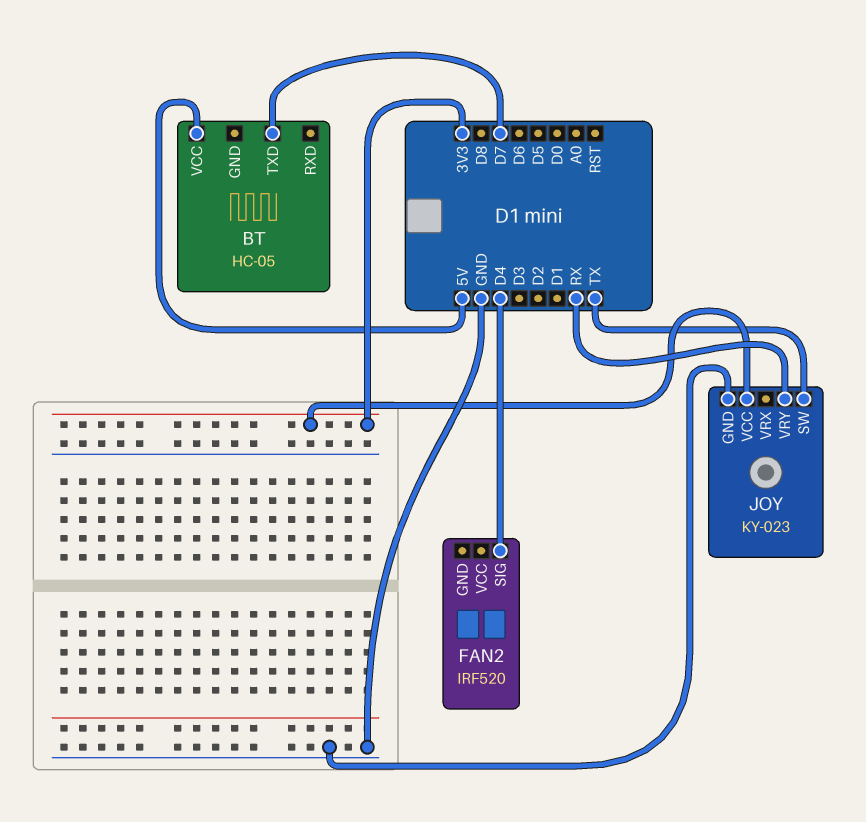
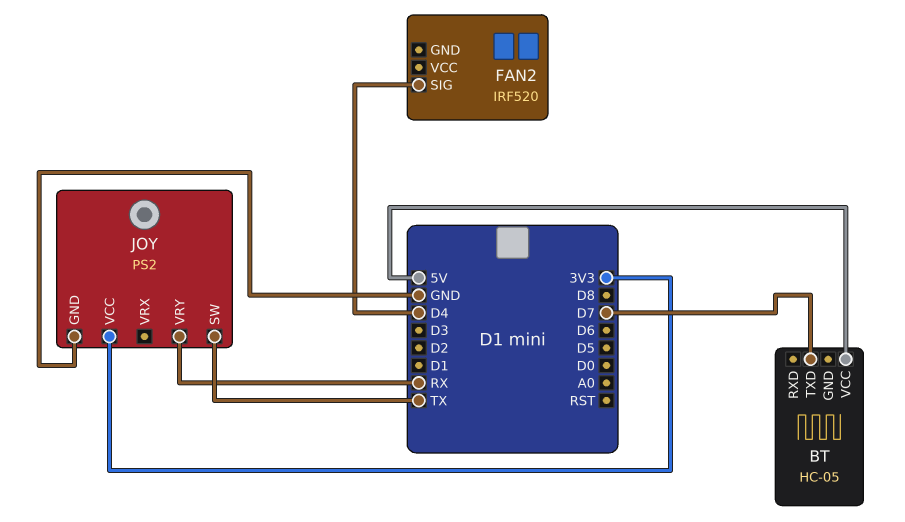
JOY: KY-023 -> PS2

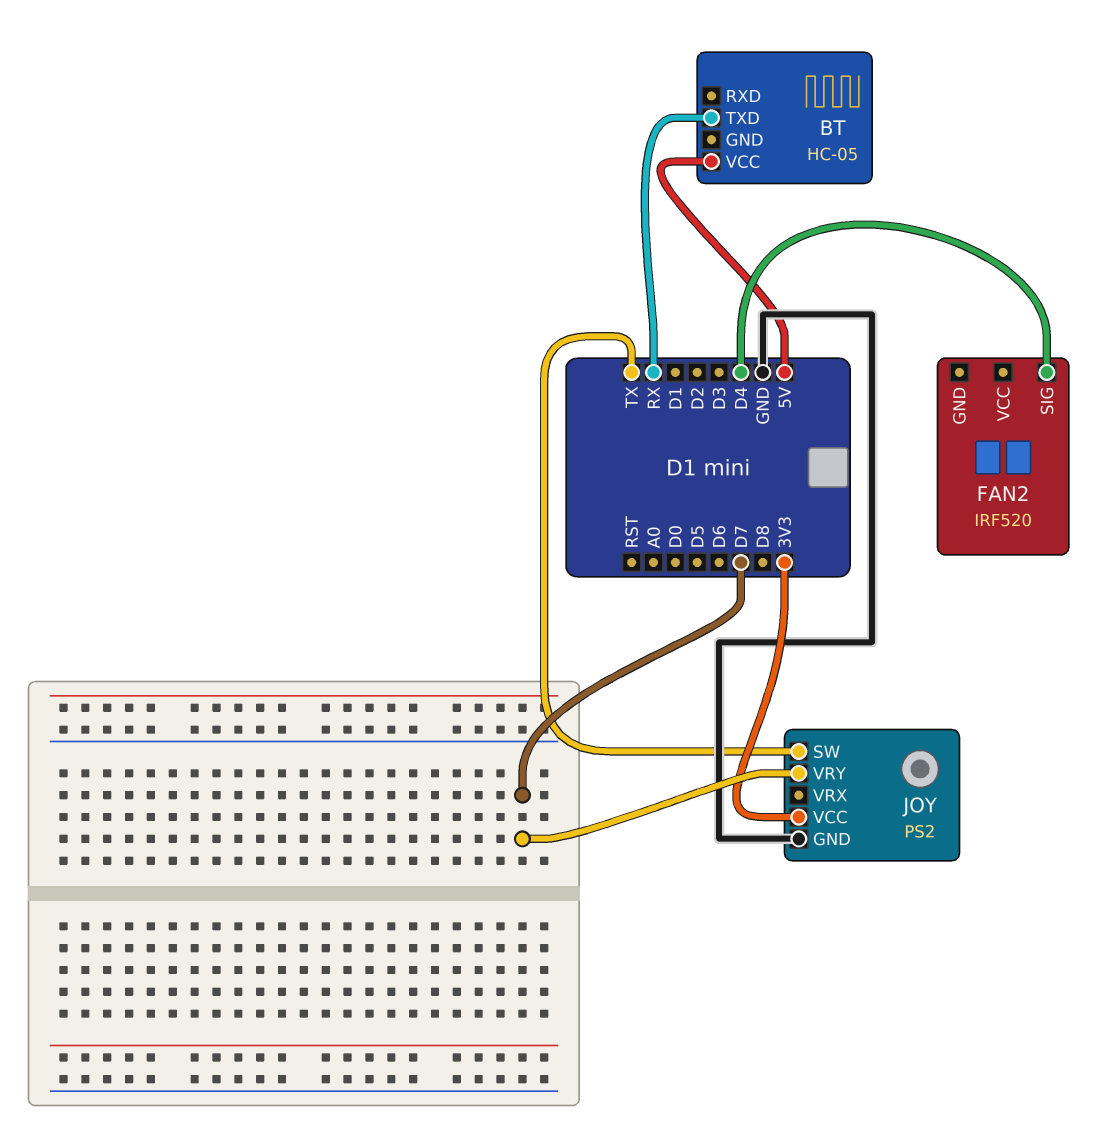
BT pin TXD: D7 -> RX
JOY pin VRY: RX -> D7

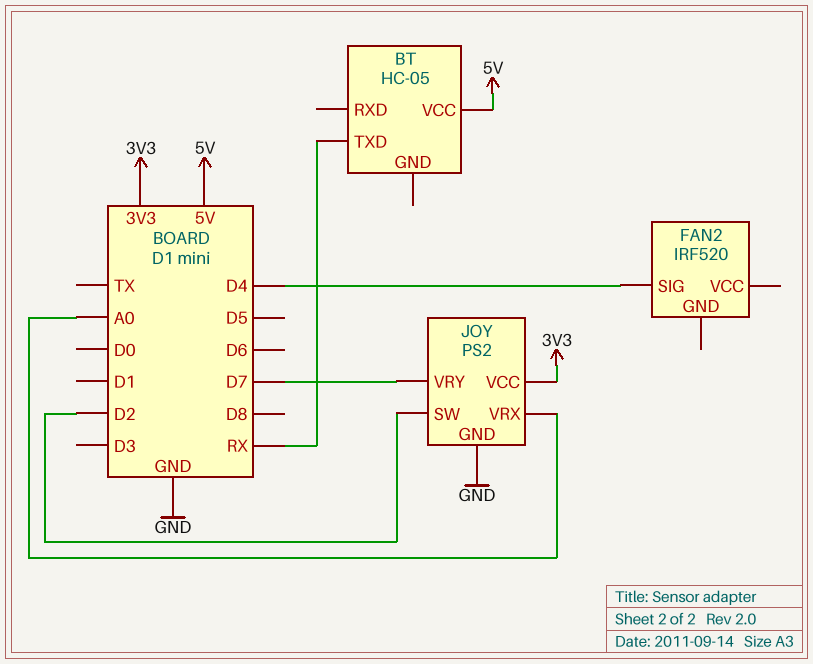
JOY pin SW: TX -> D2
JOY pin VRX: none -> A0

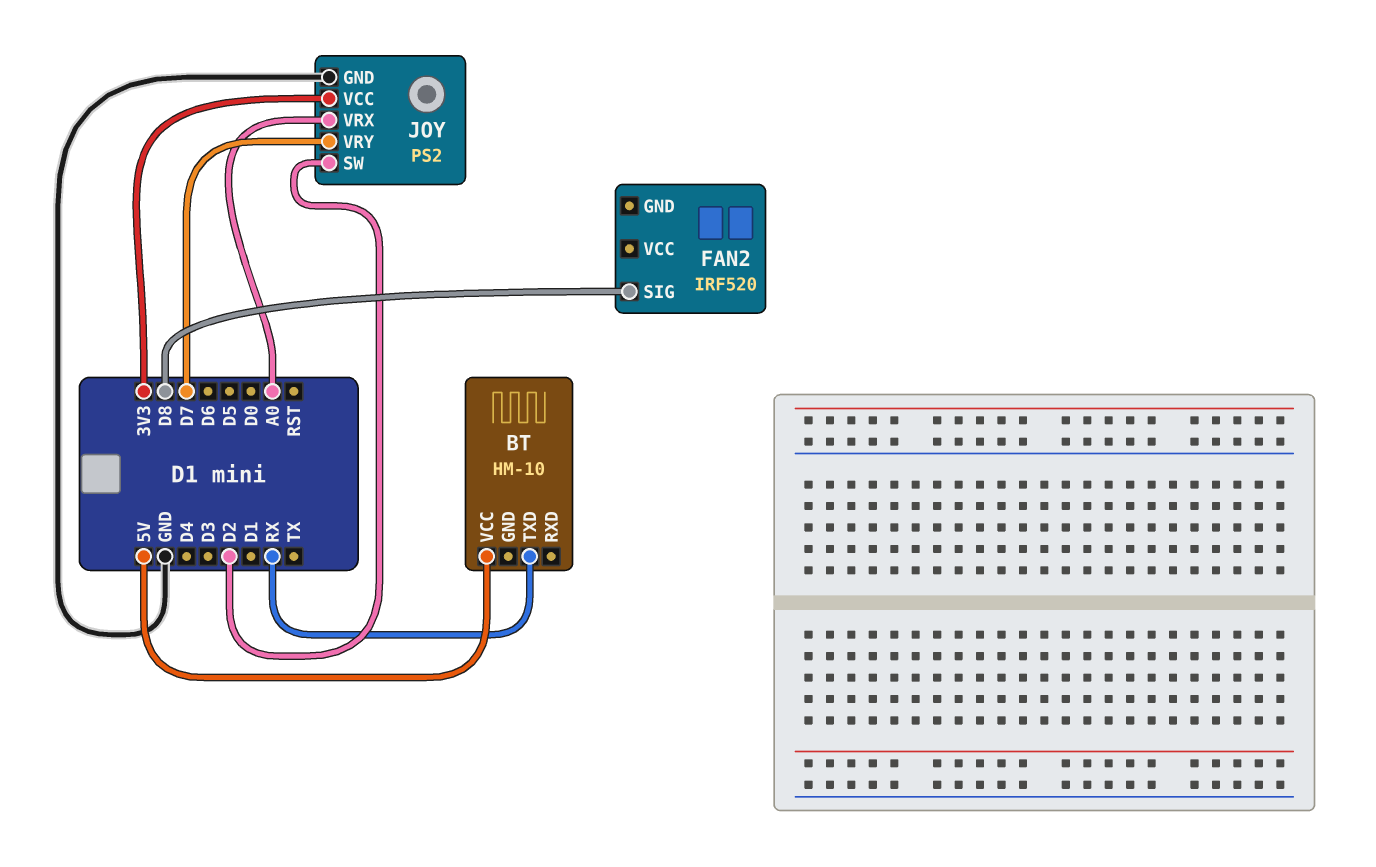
BT: HC-05 -> HM-10
FAN2 pin SIG: D4 -> D8

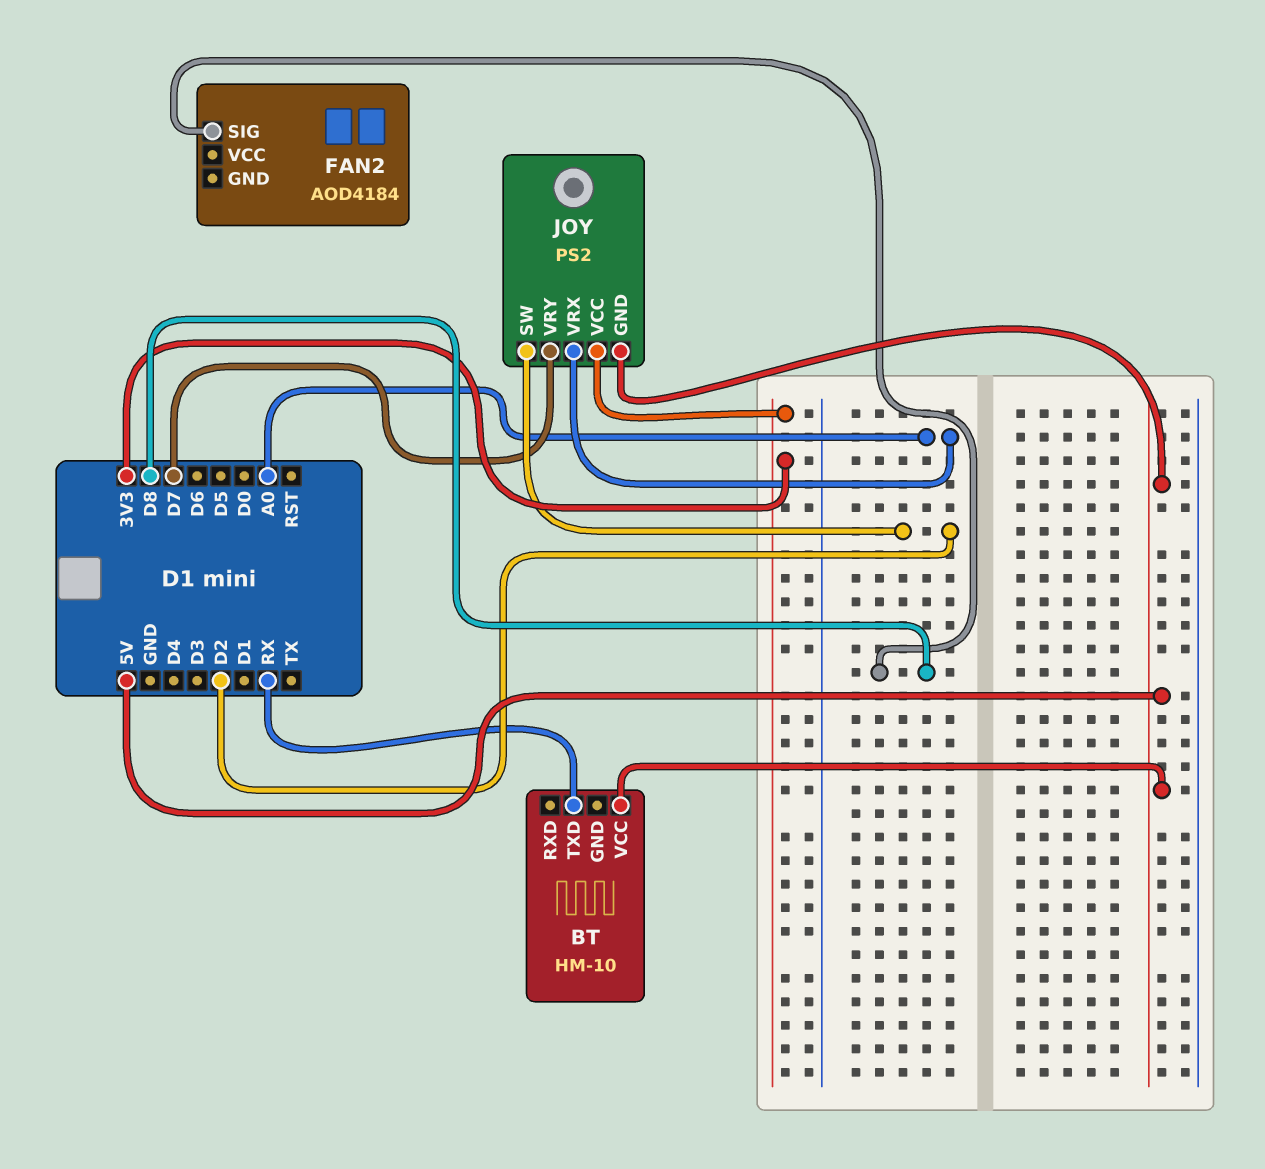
FAN2: IRF520 -> AOD4184
JOY pin GND: GND -> 5V

